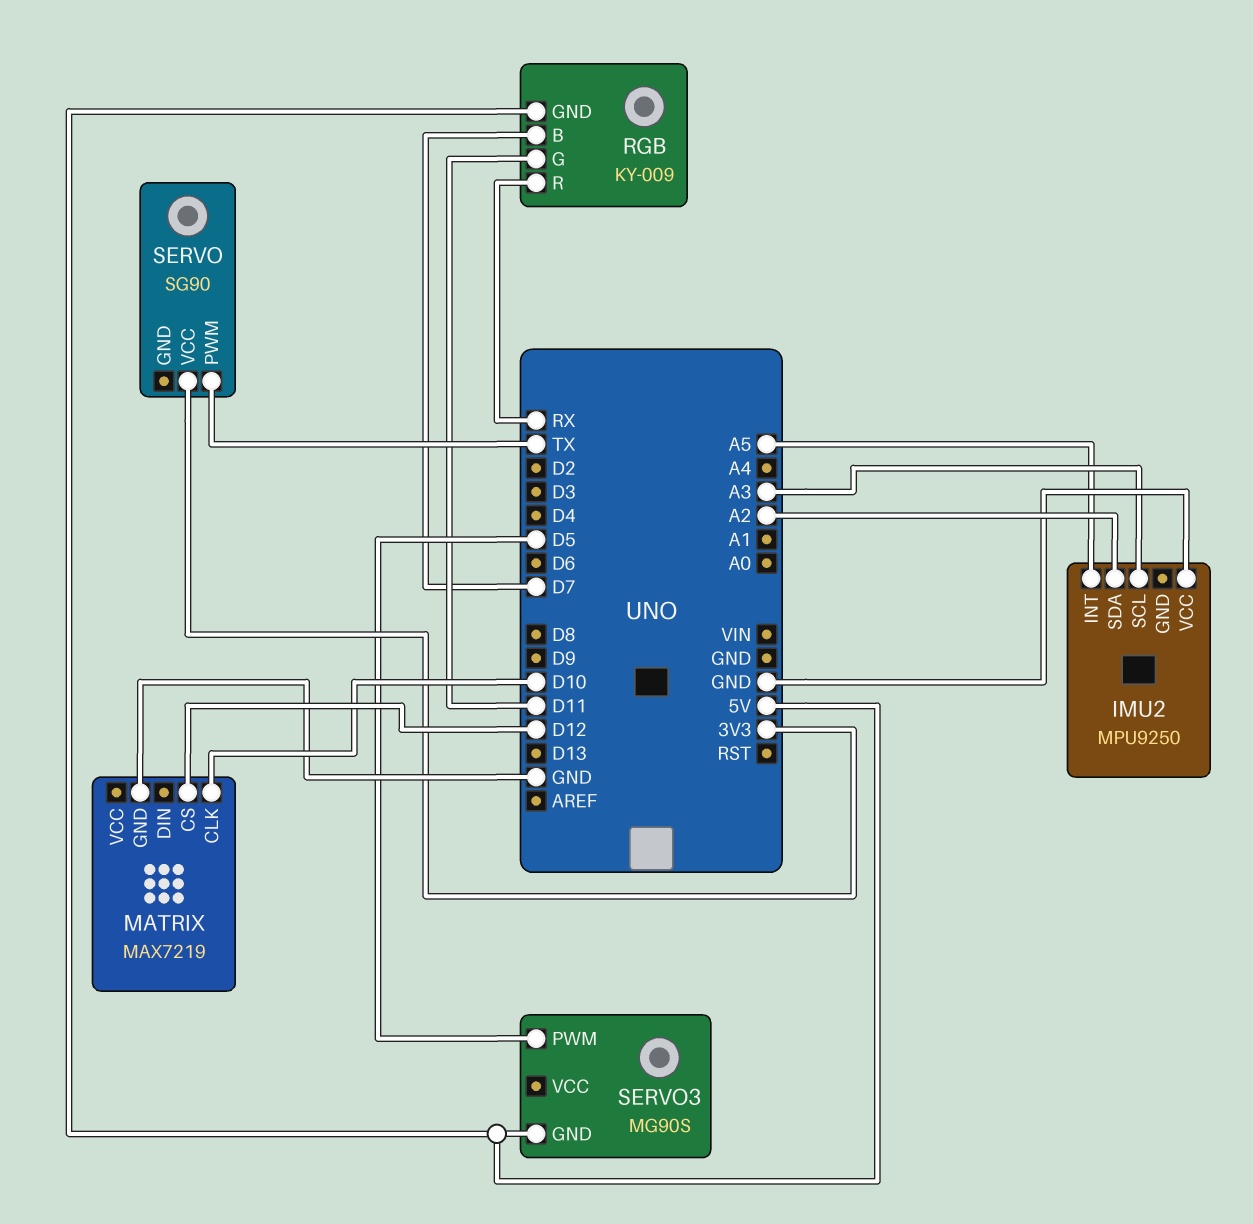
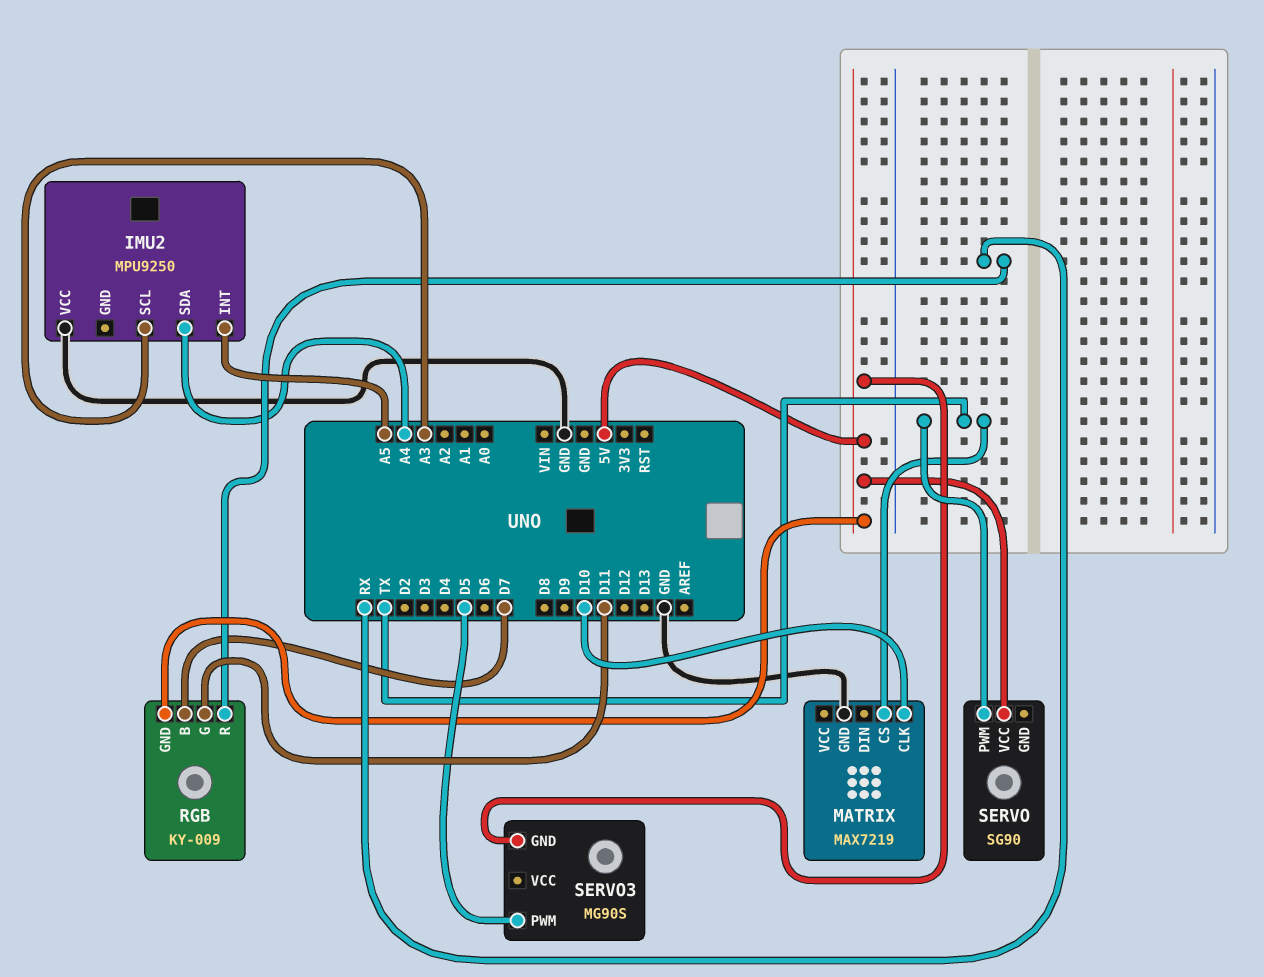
IMU2 pin SDA: A2 -> A4
MATRIX pin CS: D12 -> TX
SERVO pin VCC: 3V3 -> 5V

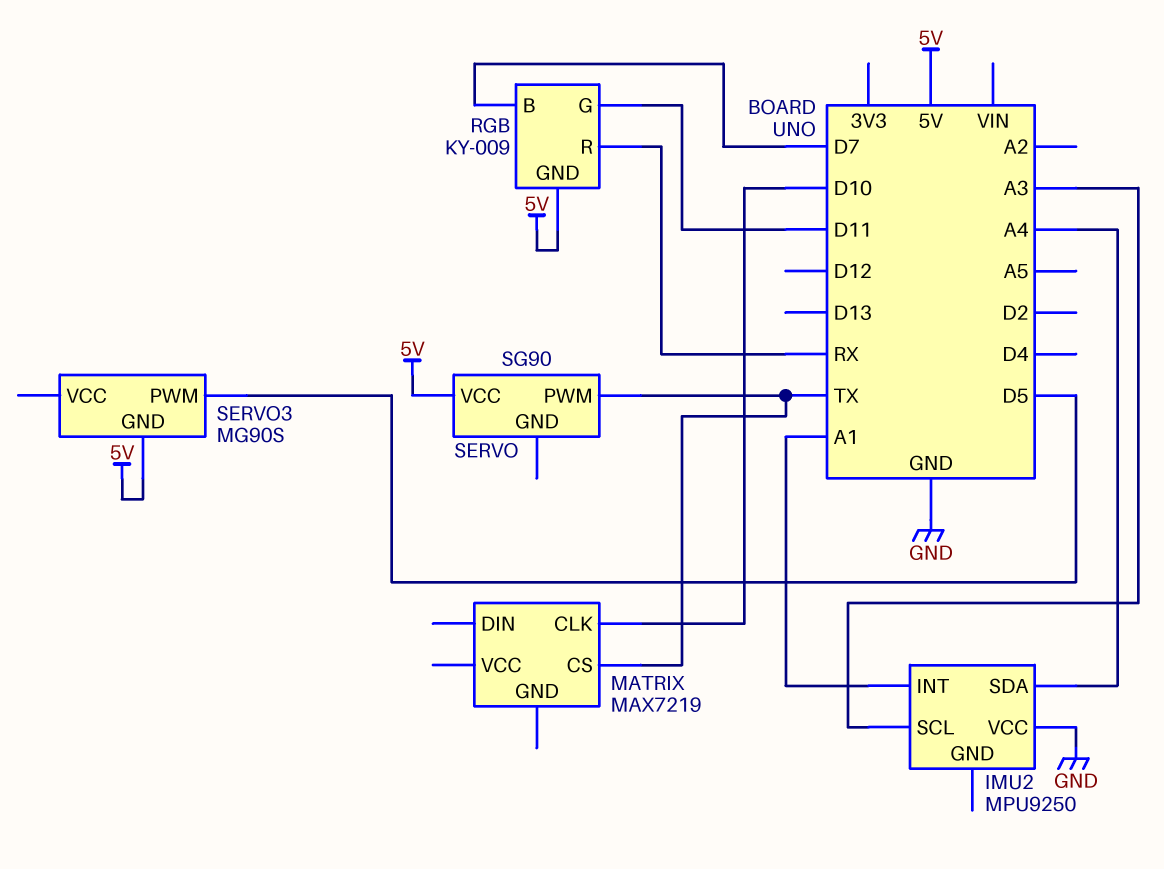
IMU2 pin INT: A5 -> A1
MATRIX pin GND: GND -> none

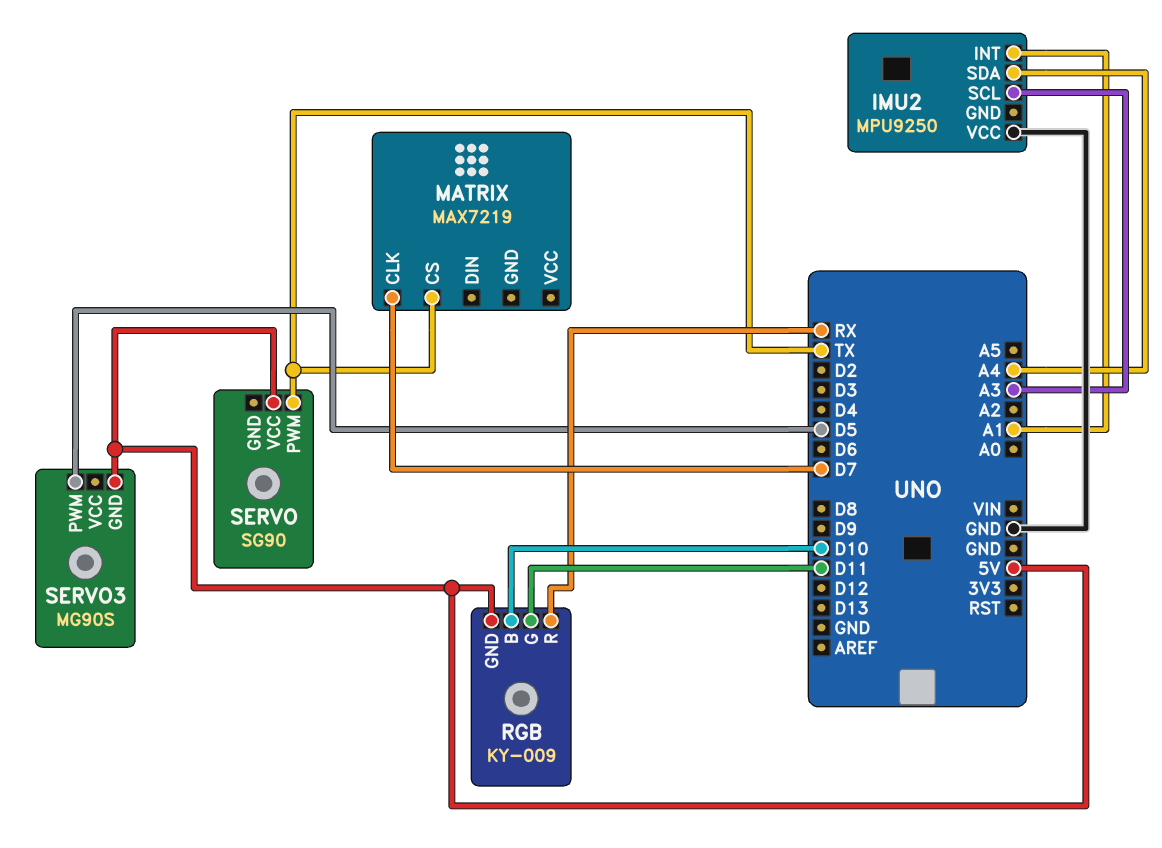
MATRIX pin CLK: D10 -> D7
RGB pin B: D7 -> D10

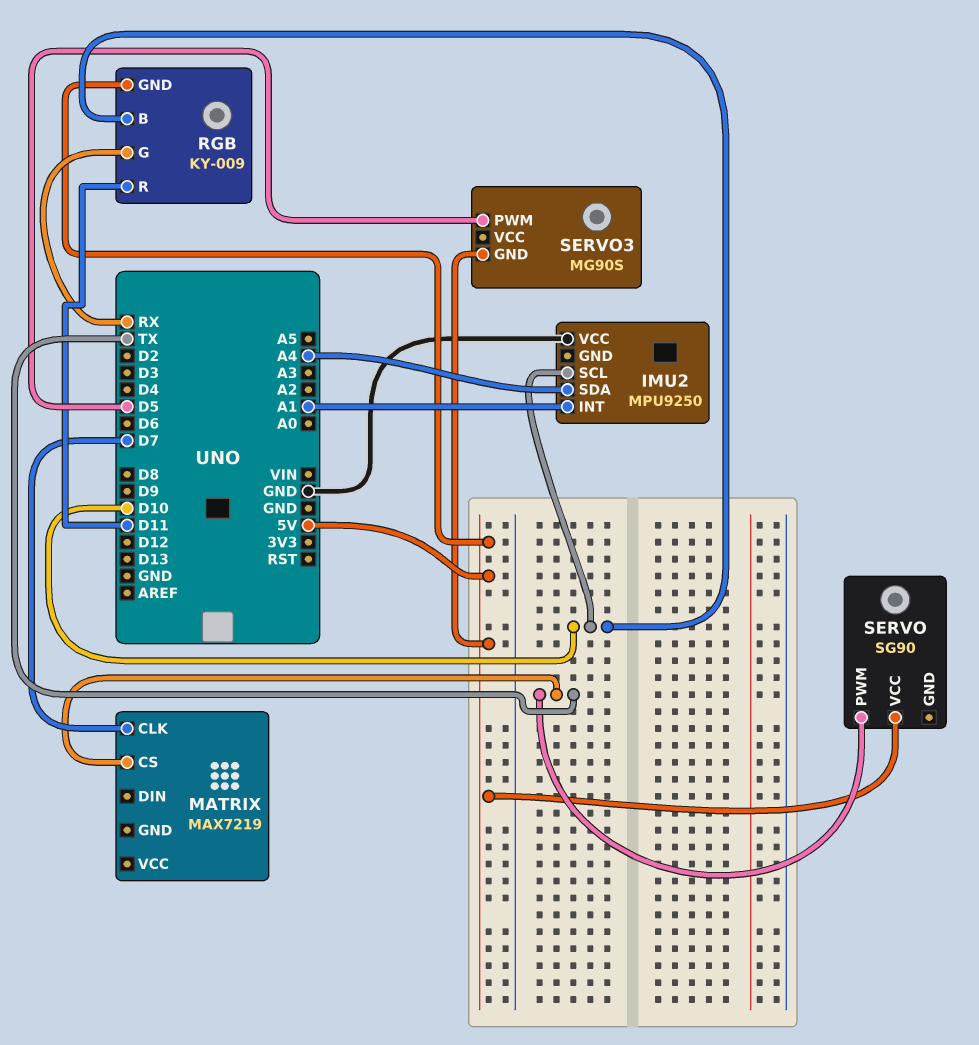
IMU2 pin SCL: A3 -> D10
RGB pin G: D11 -> RX
RGB pin R: RX -> D11

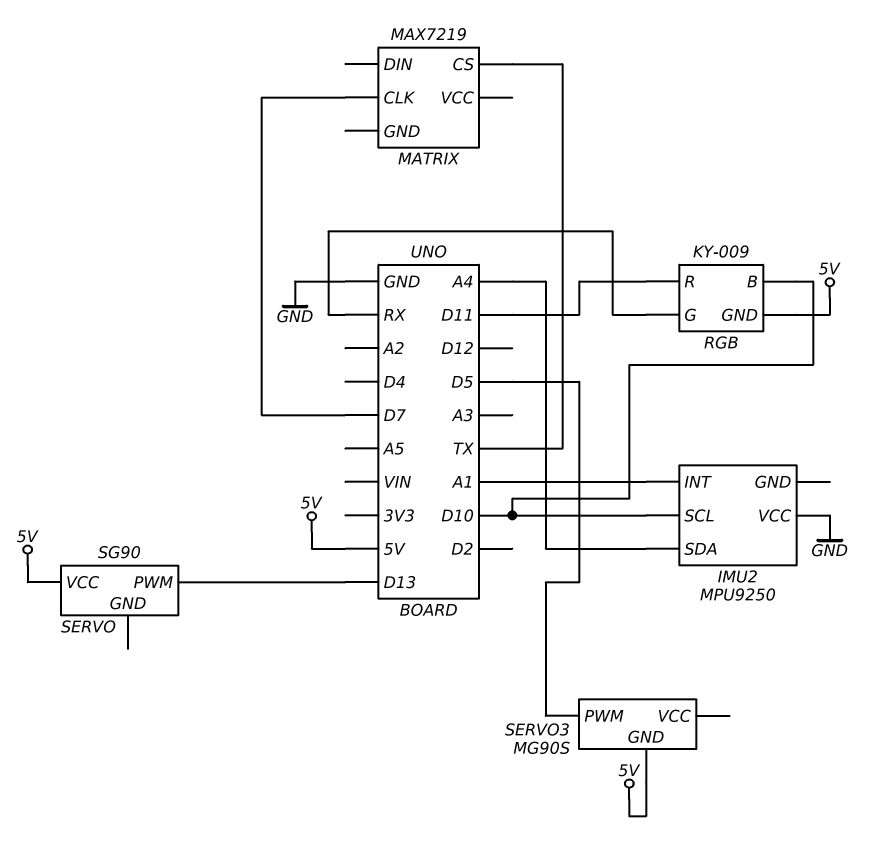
SERVO pin PWM: TX -> D13

